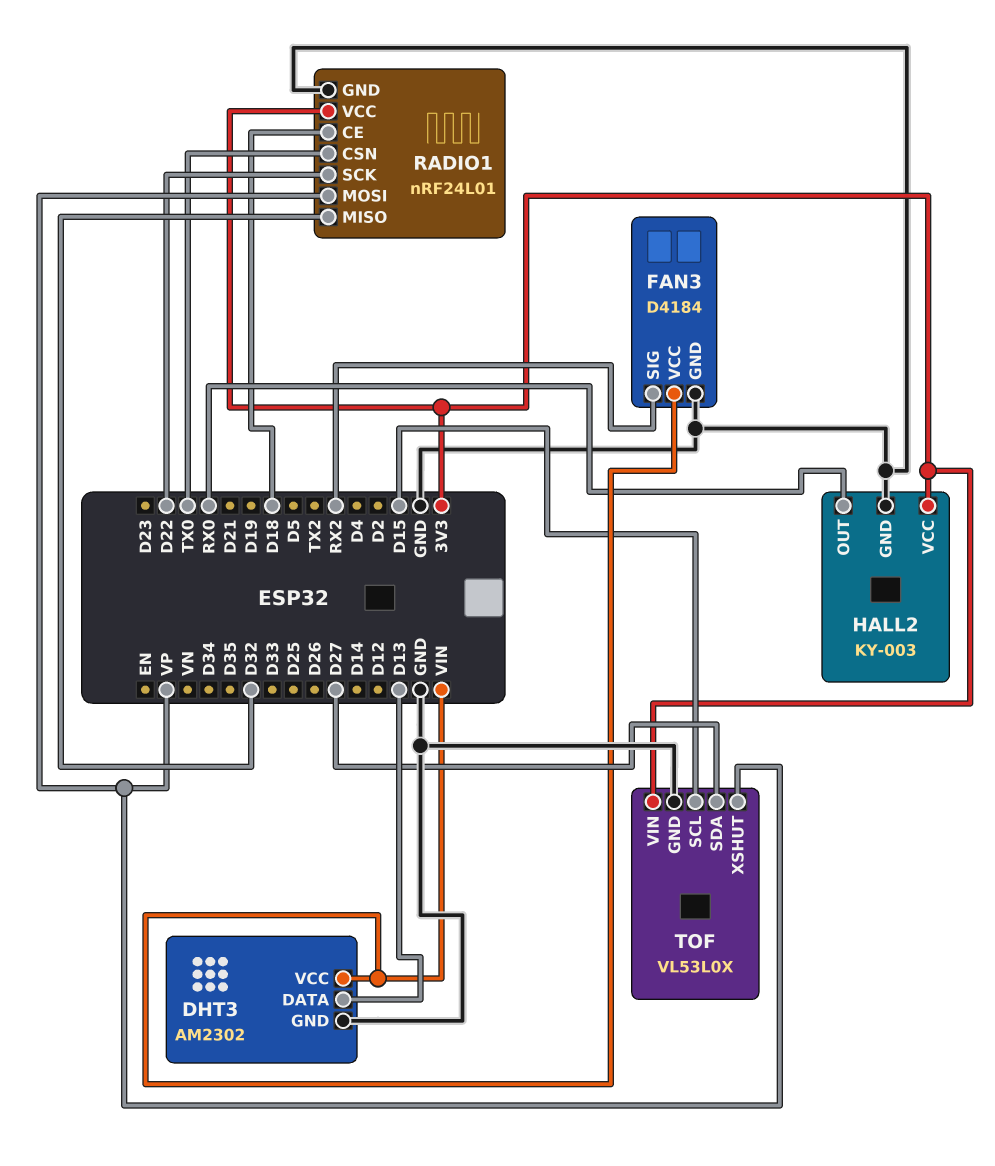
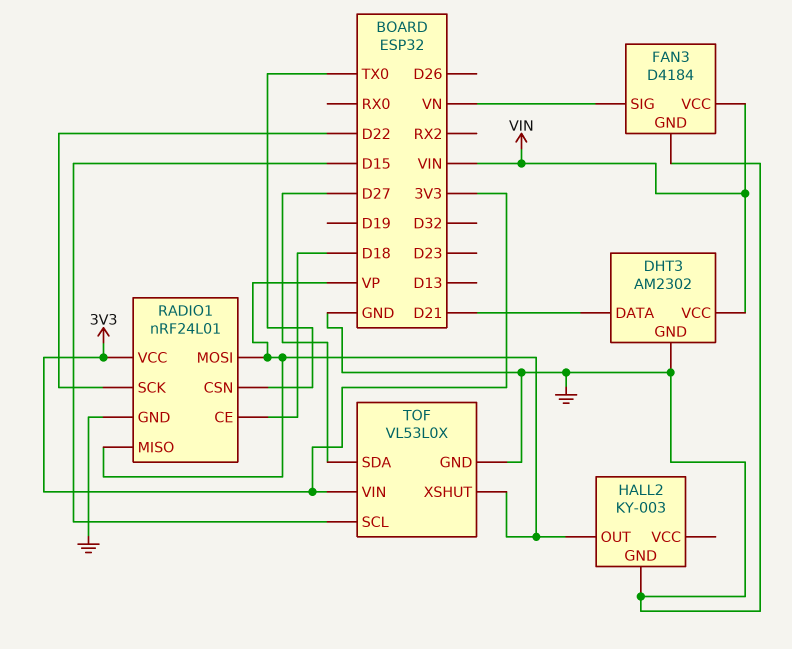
DHT3 pin DATA: D13 -> D21
FAN3 pin SIG: RX2 -> VN
HALL2 pin OUT: RX0 -> VP
HALL2 pin VCC: 3V3 -> none
RADIO1 pin MISO: D32 -> VP

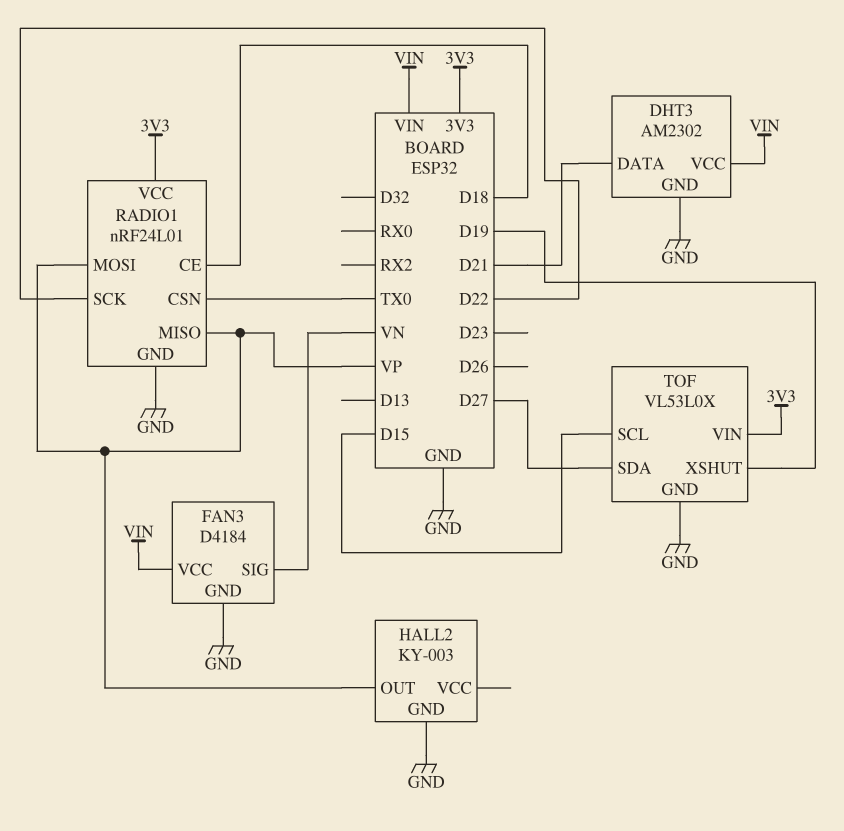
TOF pin XSHUT: VP -> D19

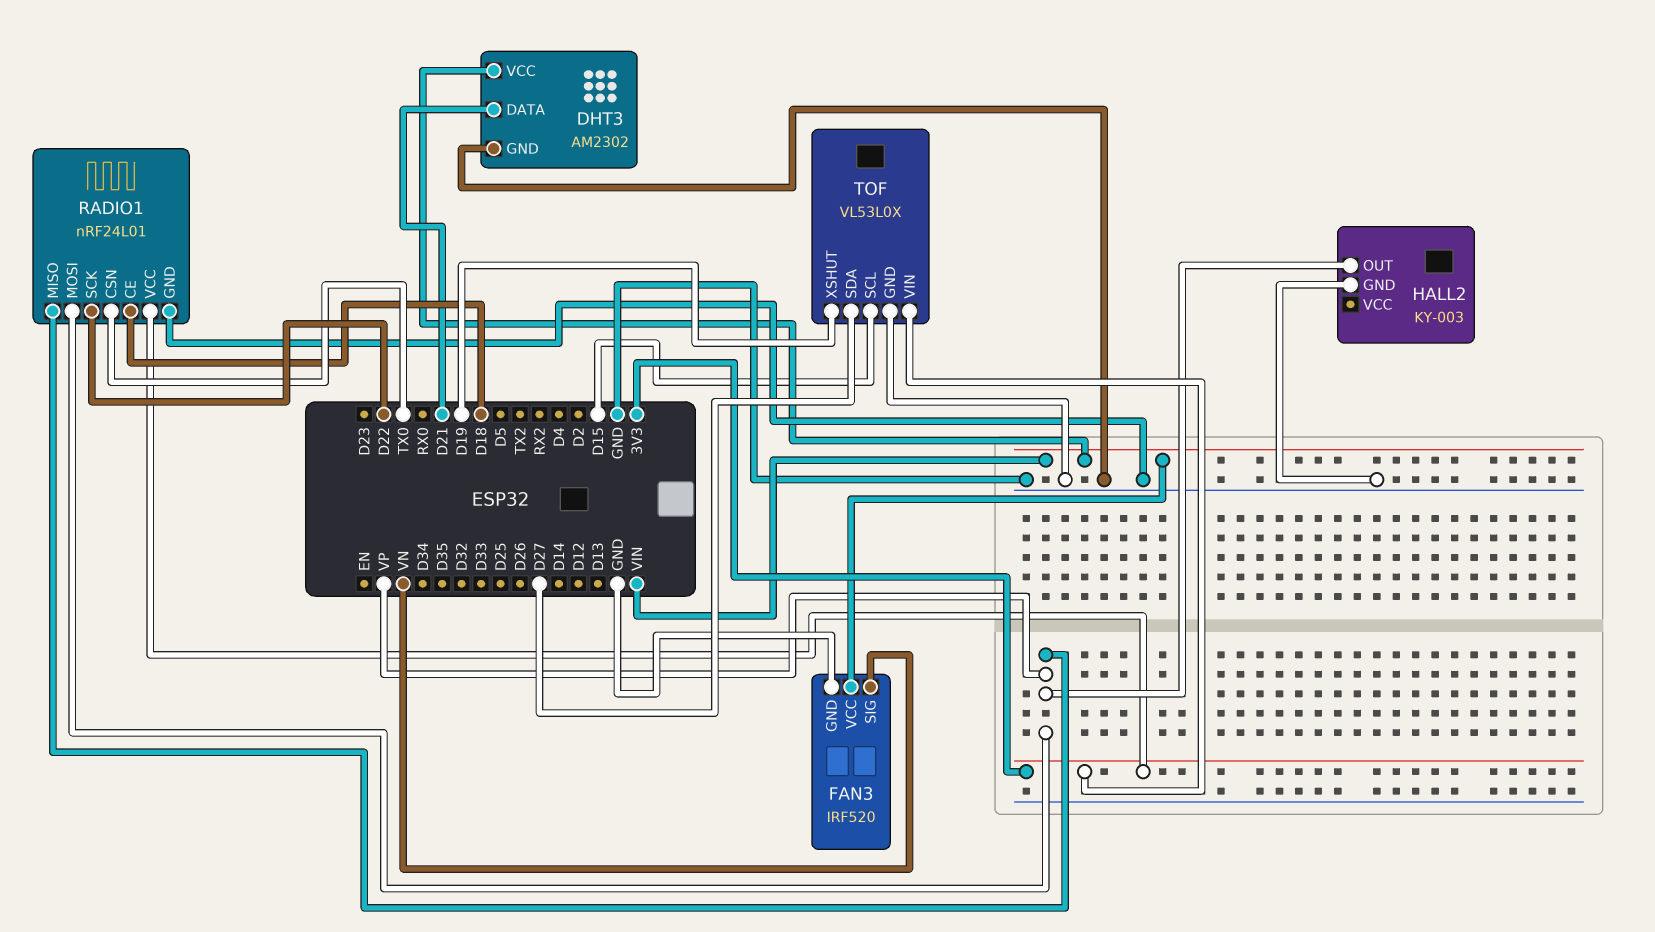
FAN3: D4184 -> IRF520

